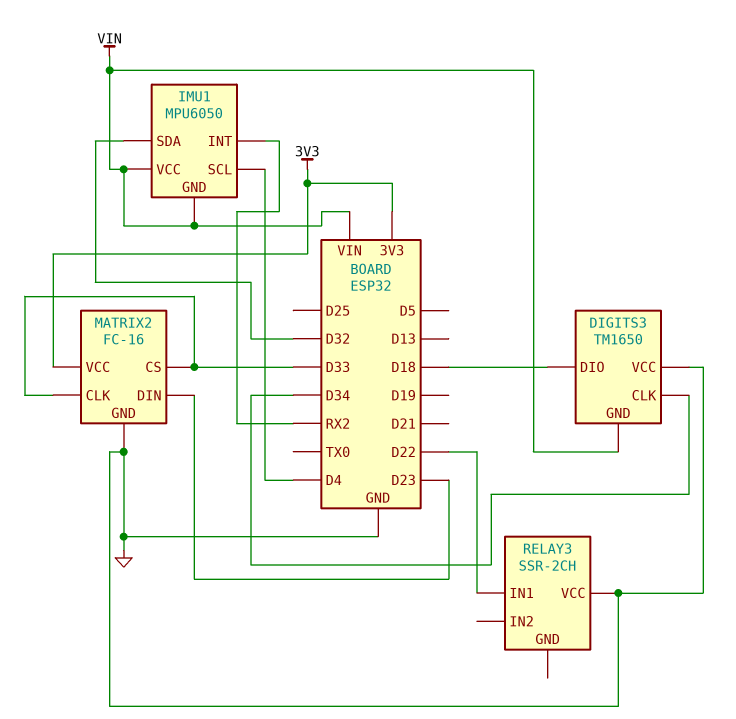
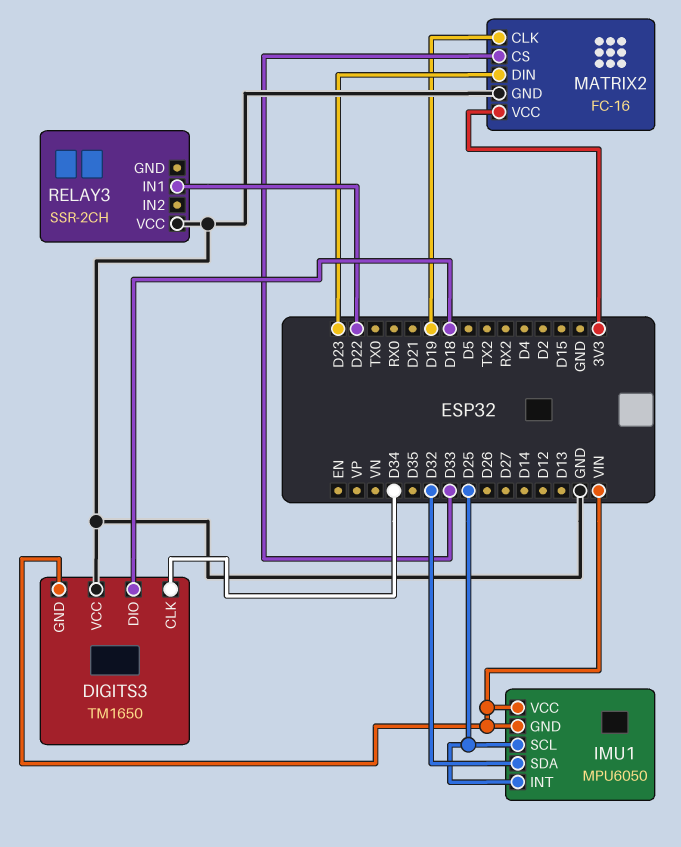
IMU1 pin INT: RX2 -> D25
IMU1 pin SCL: D4 -> D25
MATRIX2 pin CLK: D33 -> D19

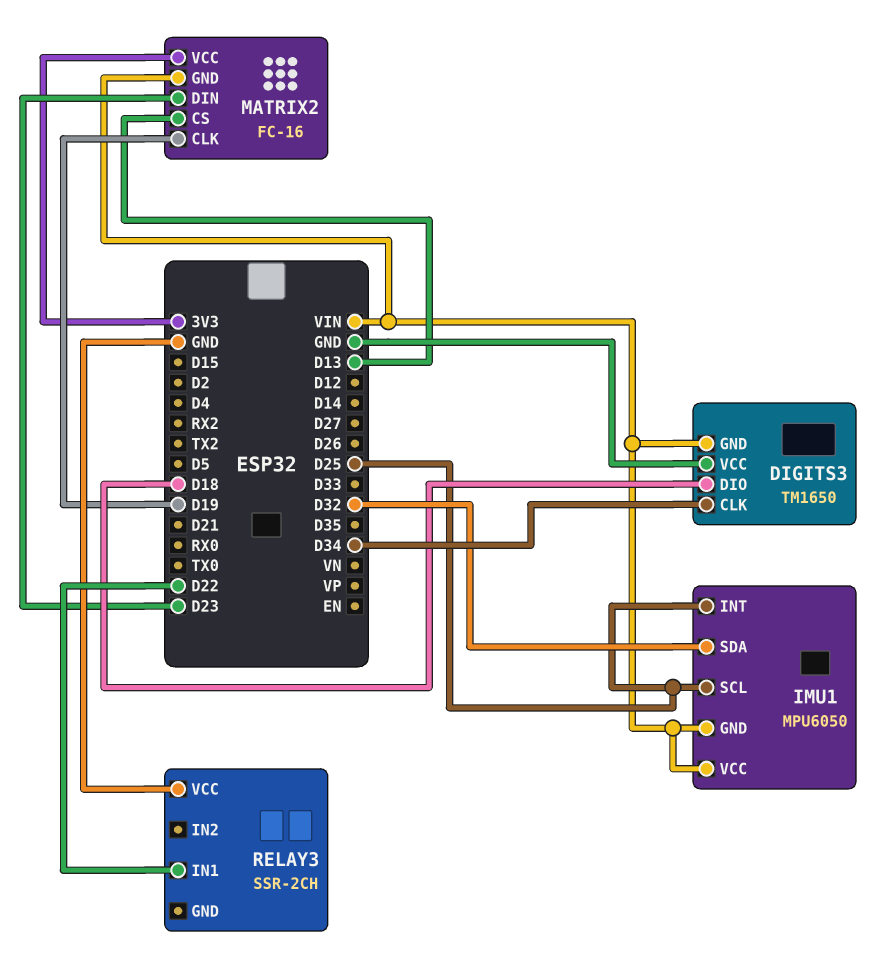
MATRIX2 pin CS: D33 -> D13
MATRIX2 pin GND: GND -> VIN

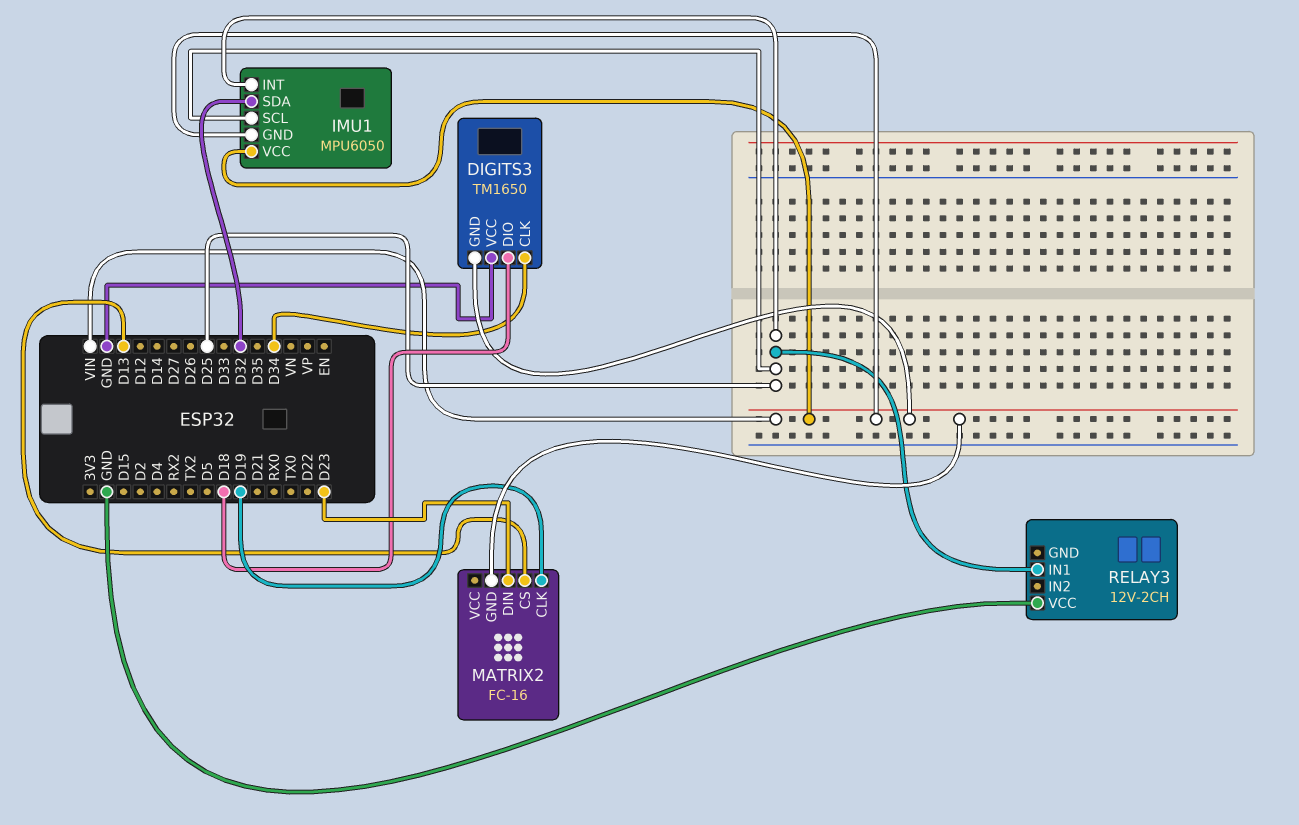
MATRIX2 pin VCC: 3V3 -> none
RELAY3: SSR-2CH -> 12V-2CH
RELAY3 pin IN1: D22 -> D25

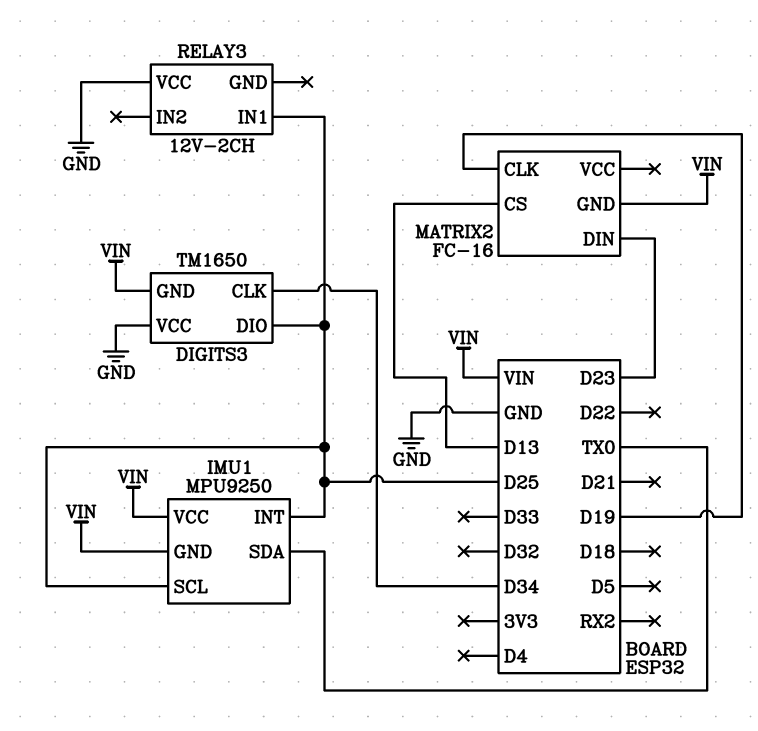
DIGITS3 pin DIO: D18 -> D25
IMU1: MPU6050 -> MPU9250
IMU1 pin SDA: D32 -> TX0

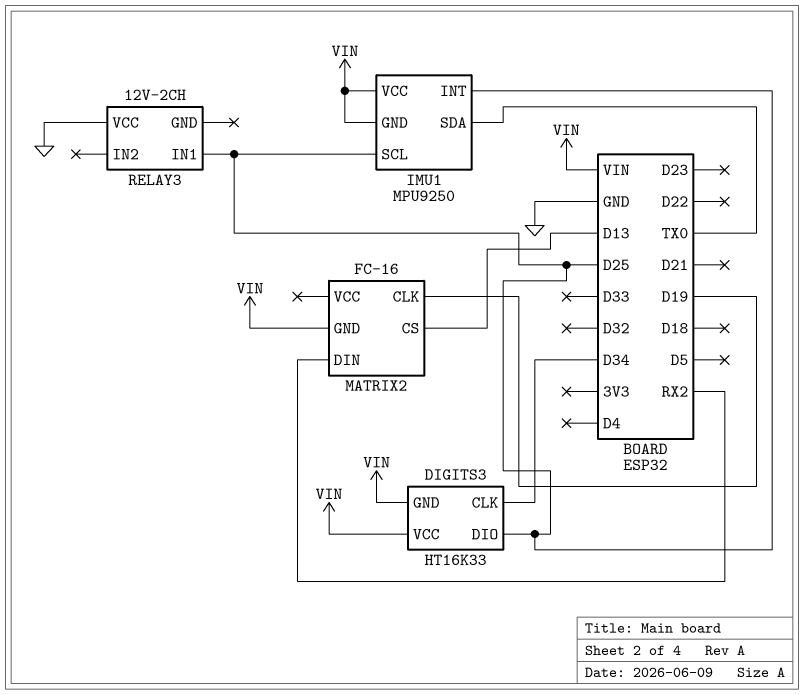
DIGITS3: TM1650 -> HT16K33
DIGITS3 pin VCC: GND -> VIN
MATRIX2 pin DIN: D23 -> RX2

